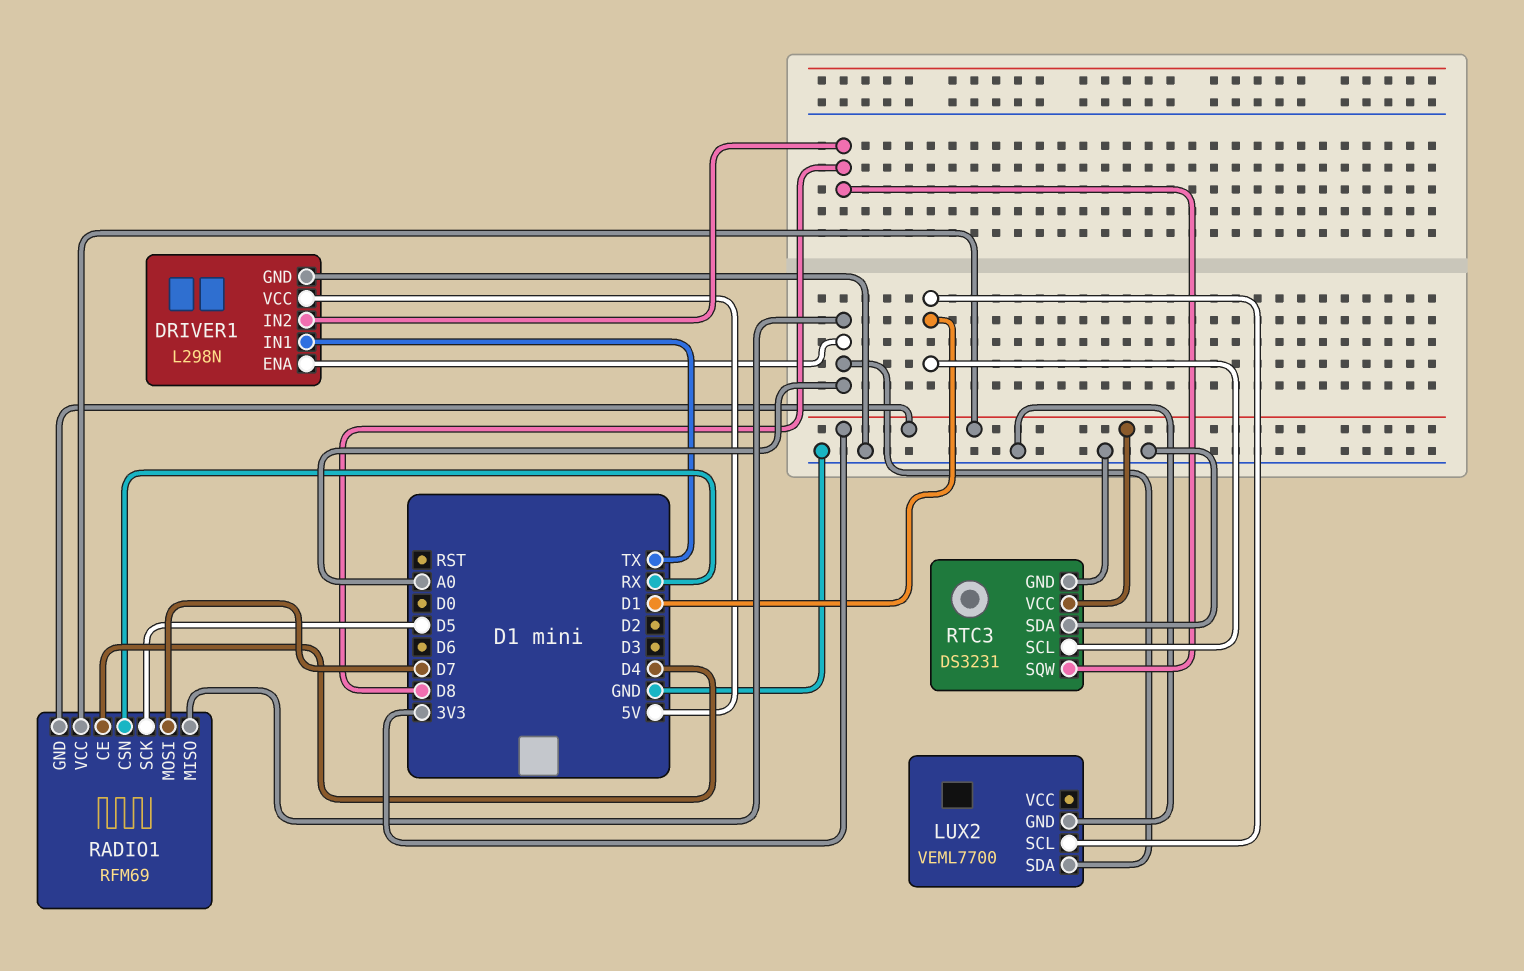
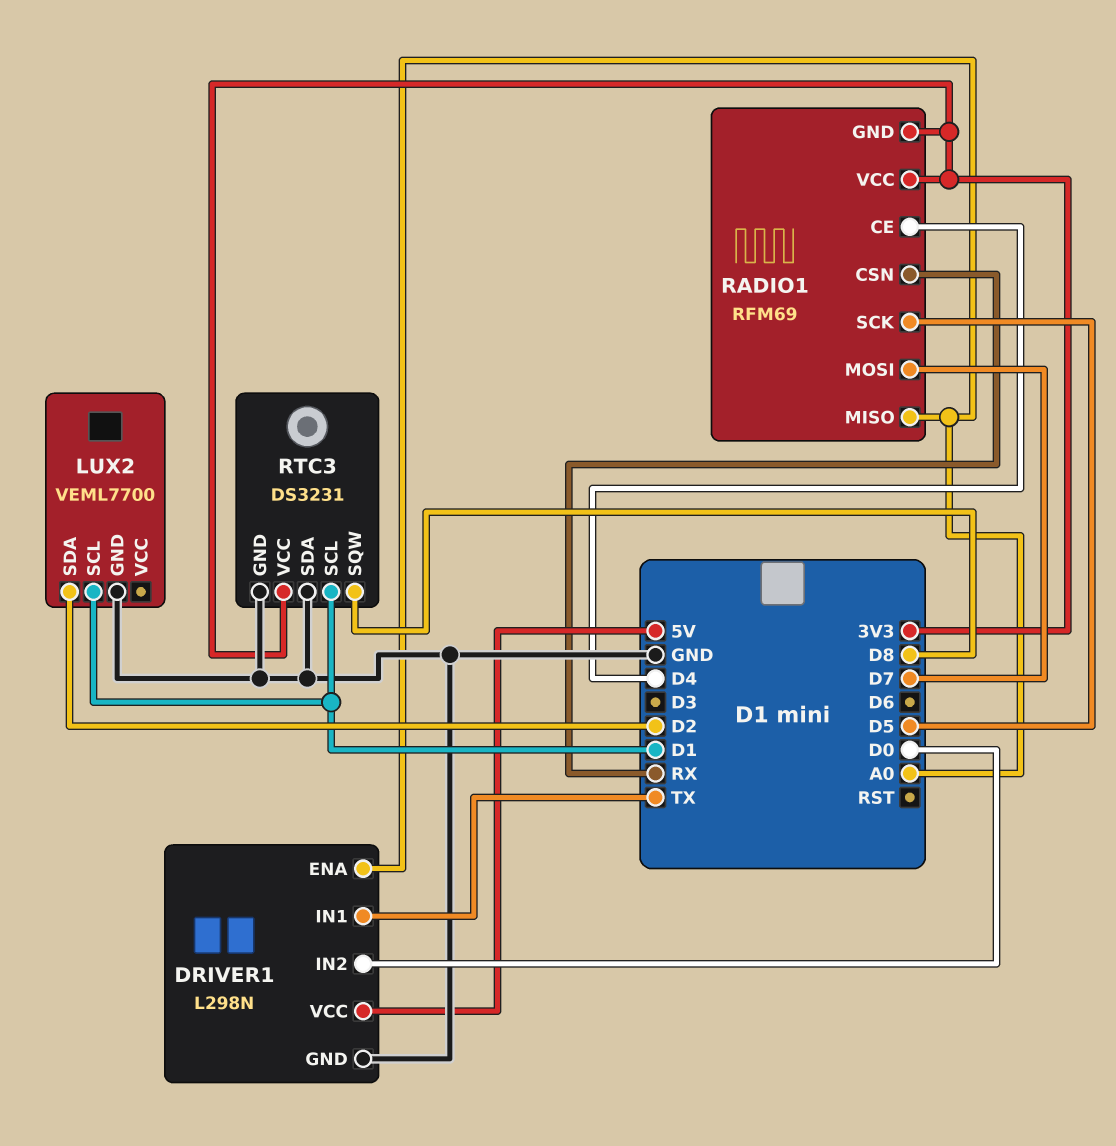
DRIVER1 pin IN2: D8 -> D0
LUX2 pin SDA: A0 -> D2

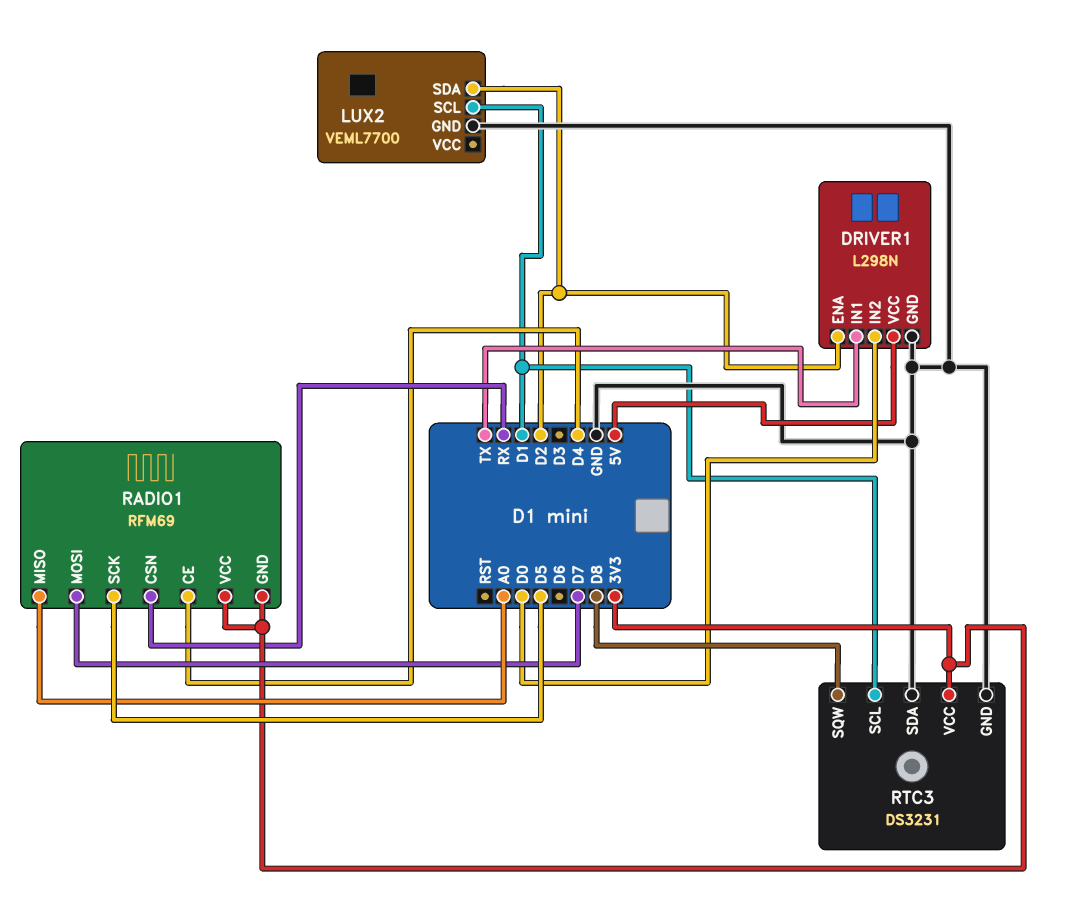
DRIVER1 pin ENA: A0 -> D2

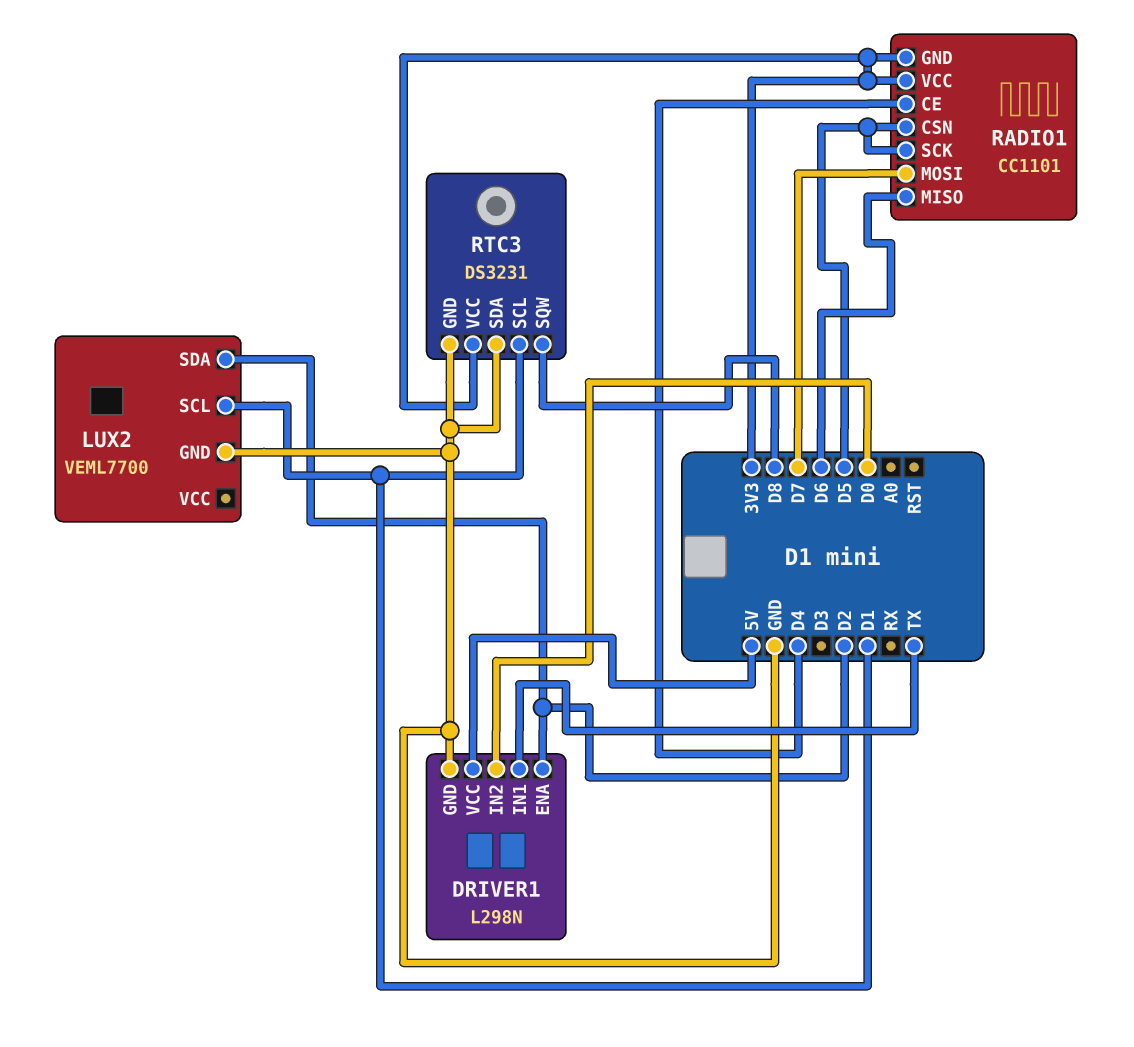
RADIO1: RFM69 -> CC1101
RADIO1 pin CSN: RX -> D5
RADIO1 pin MISO: A0 -> D6

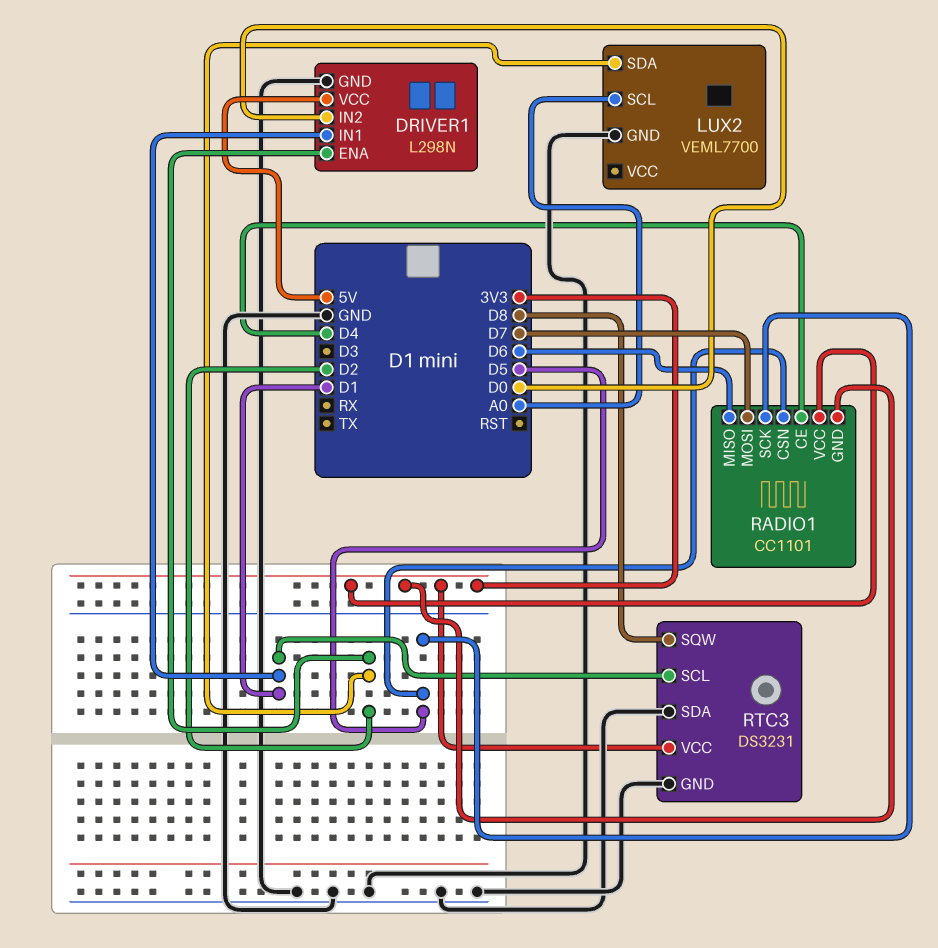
DRIVER1 pin IN1: TX -> D1
LUX2 pin SCL: D1 -> A0

